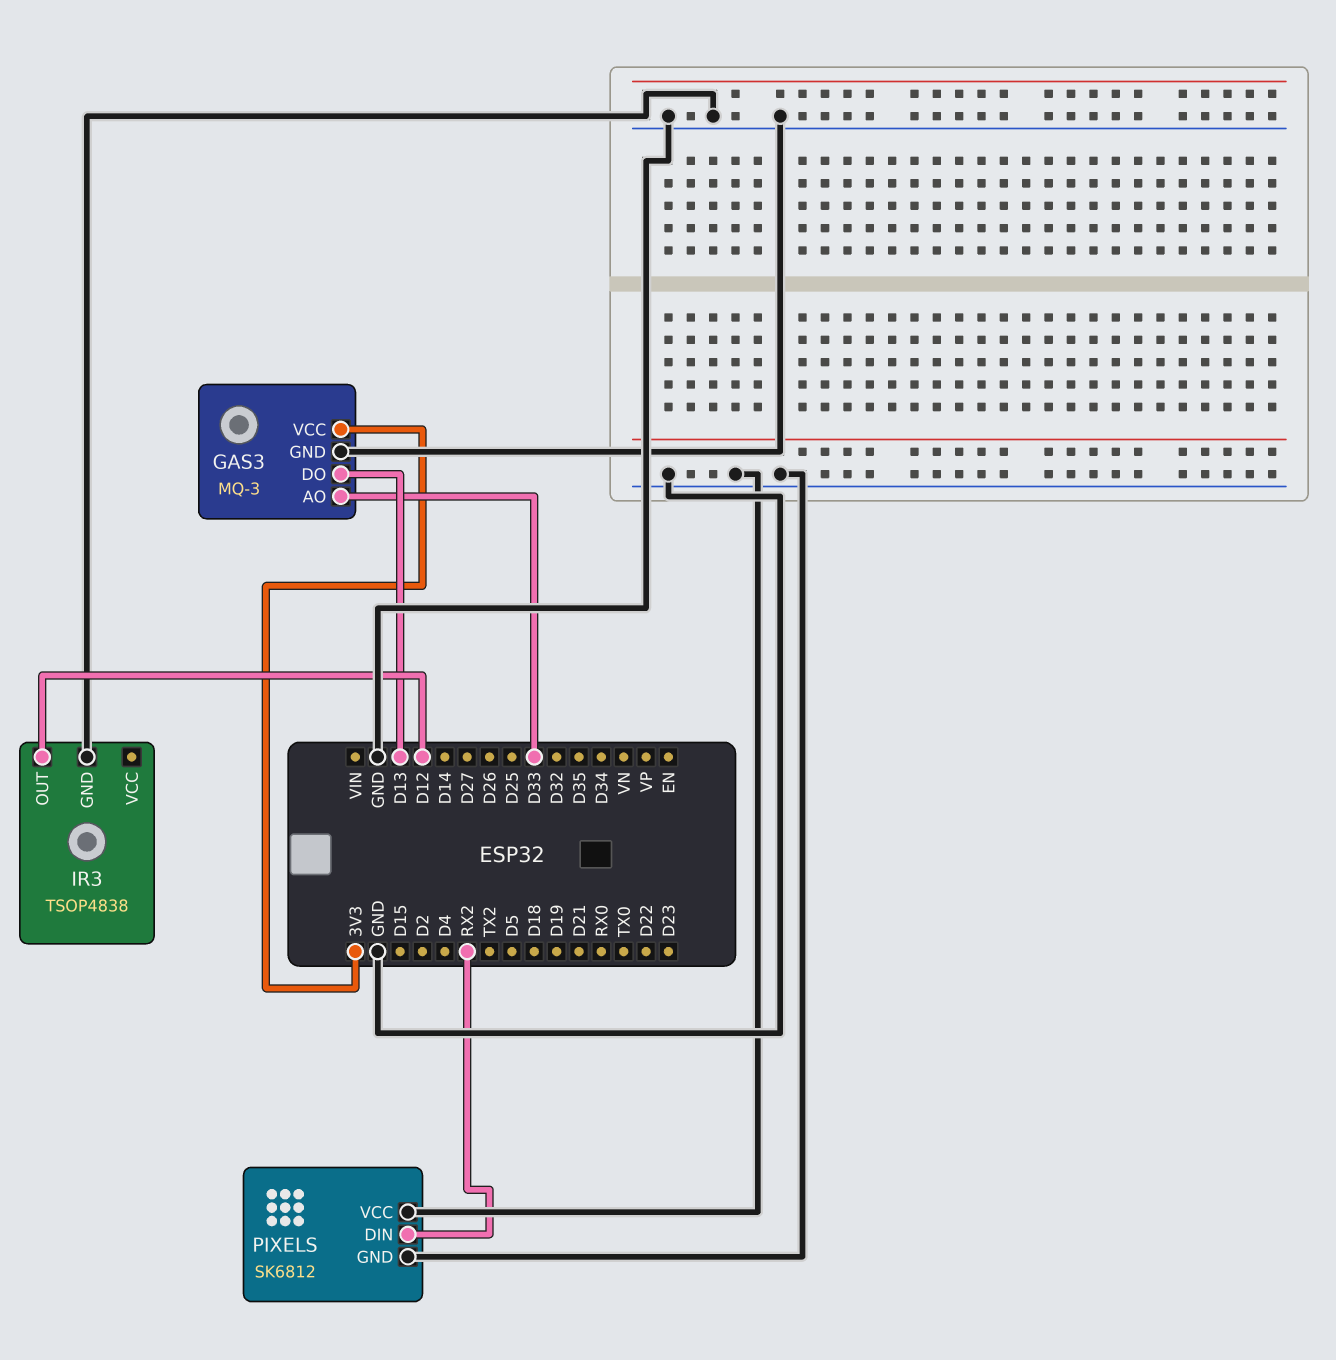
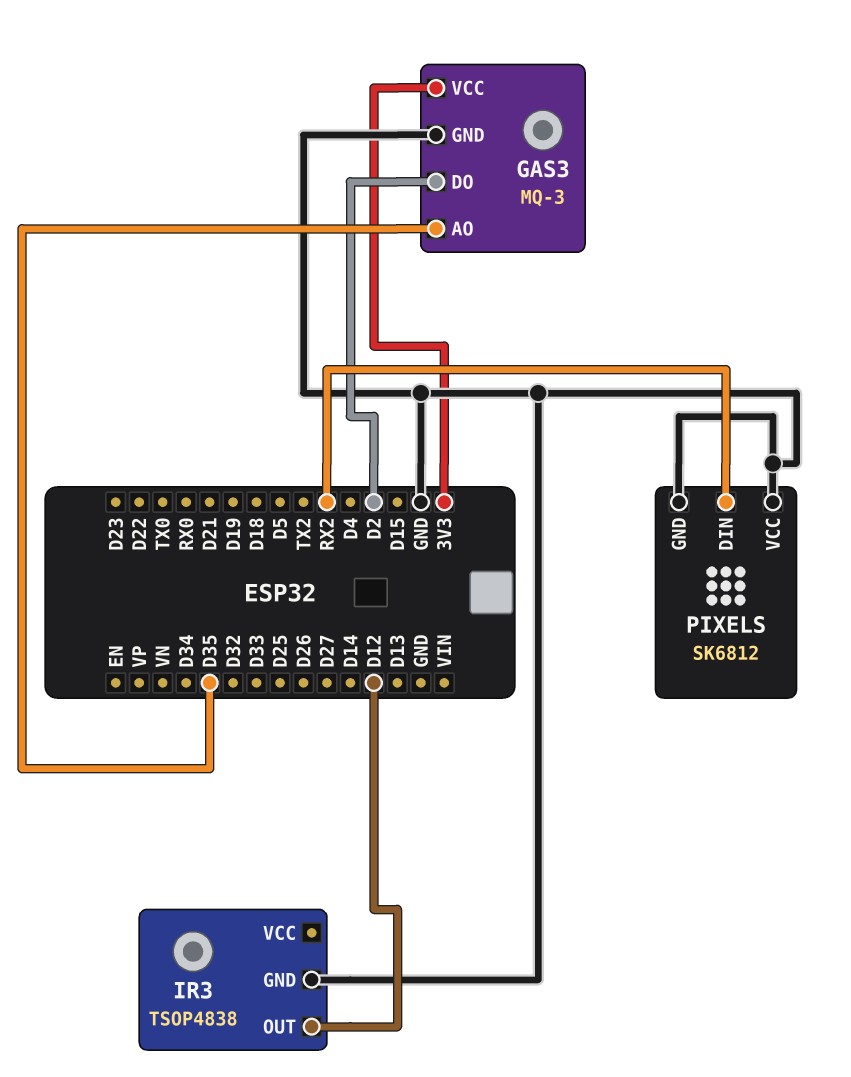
GAS3 pin AO: D33 -> D35
GAS3 pin DO: D13 -> D2

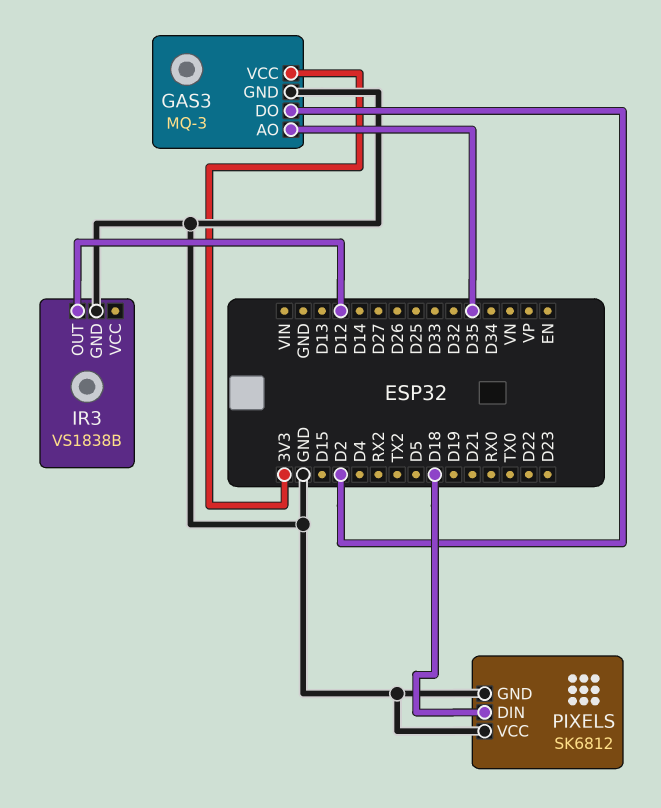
IR3: TSOP4838 -> VS1838B
PIXELS pin DIN: RX2 -> D18

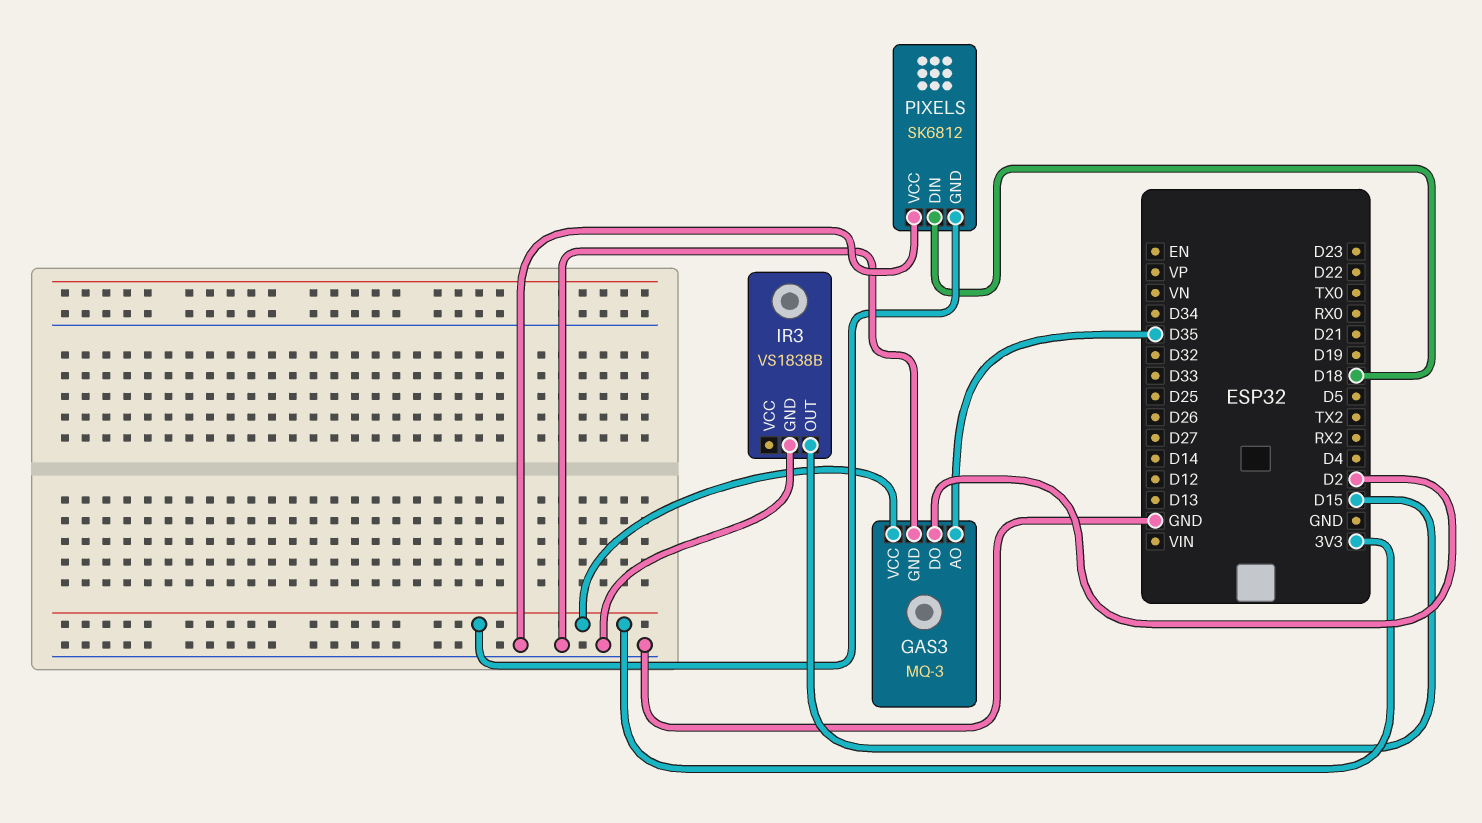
IR3 pin OUT: D12 -> D15
PIXELS pin GND: GND -> 3V3

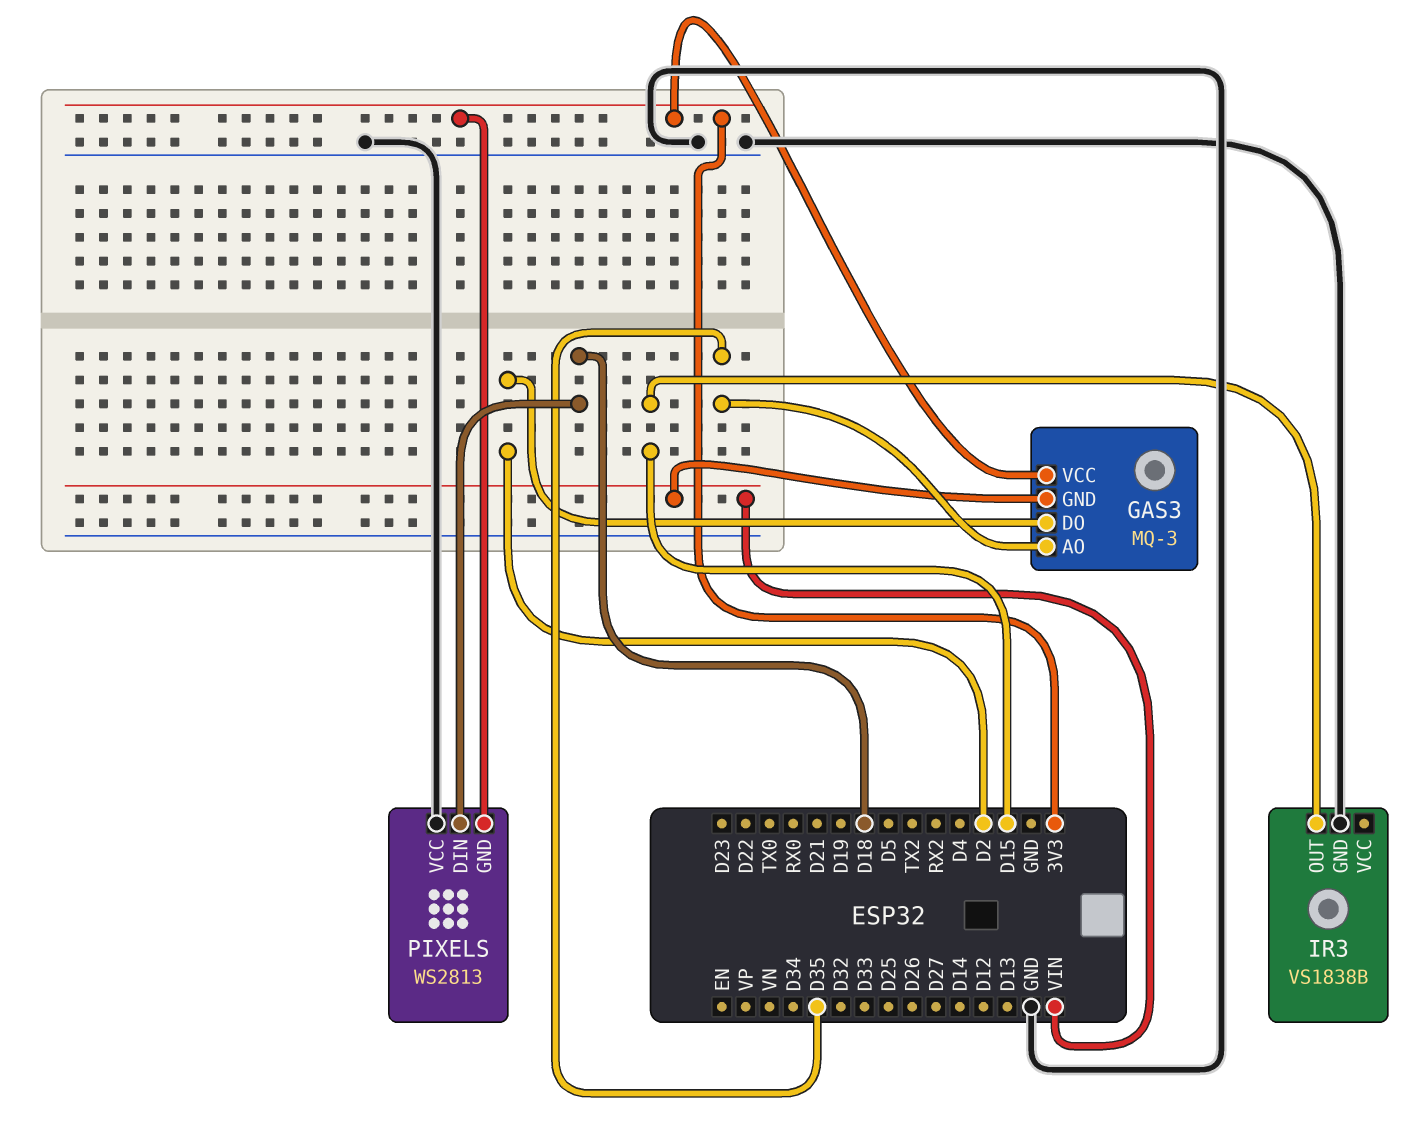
GAS3 pin GND: GND -> VIN
PIXELS: SK6812 -> WS2813

